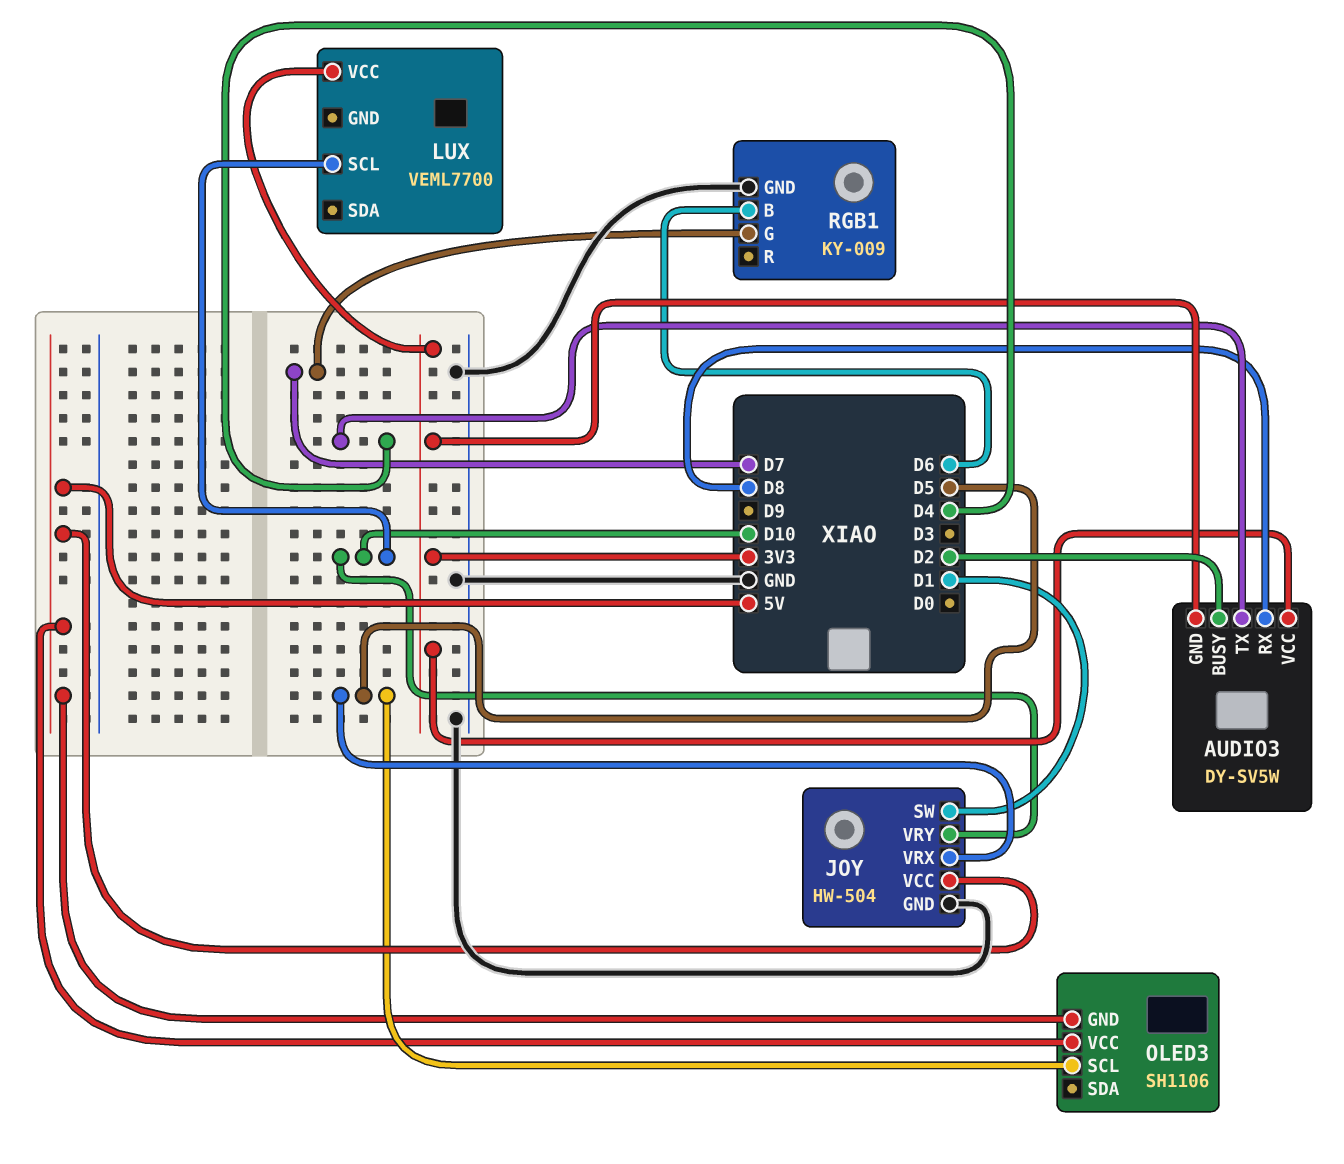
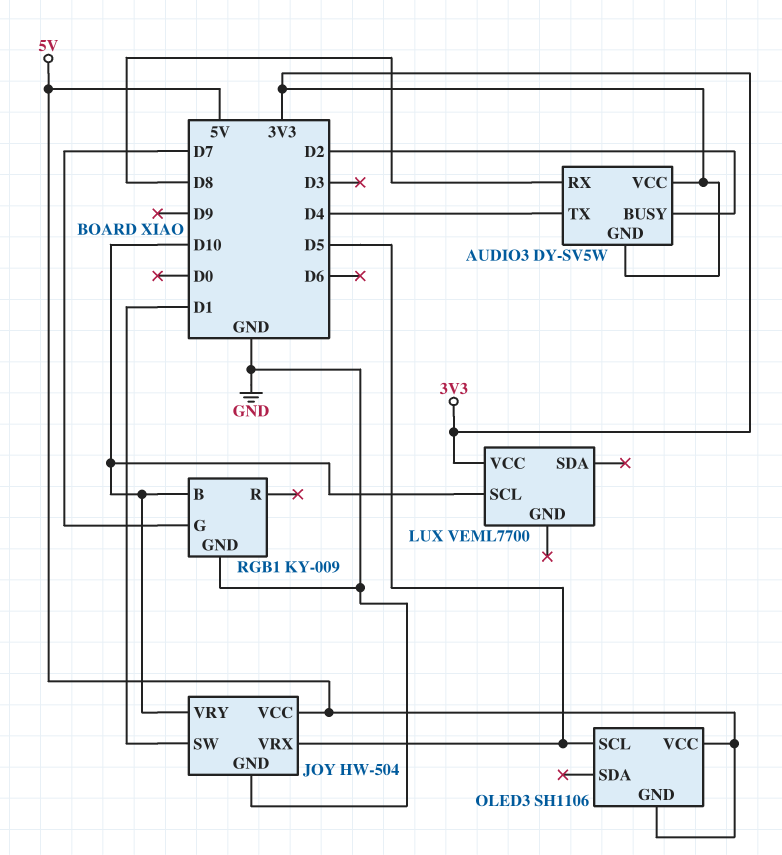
RGB1 pin B: D6 -> D10

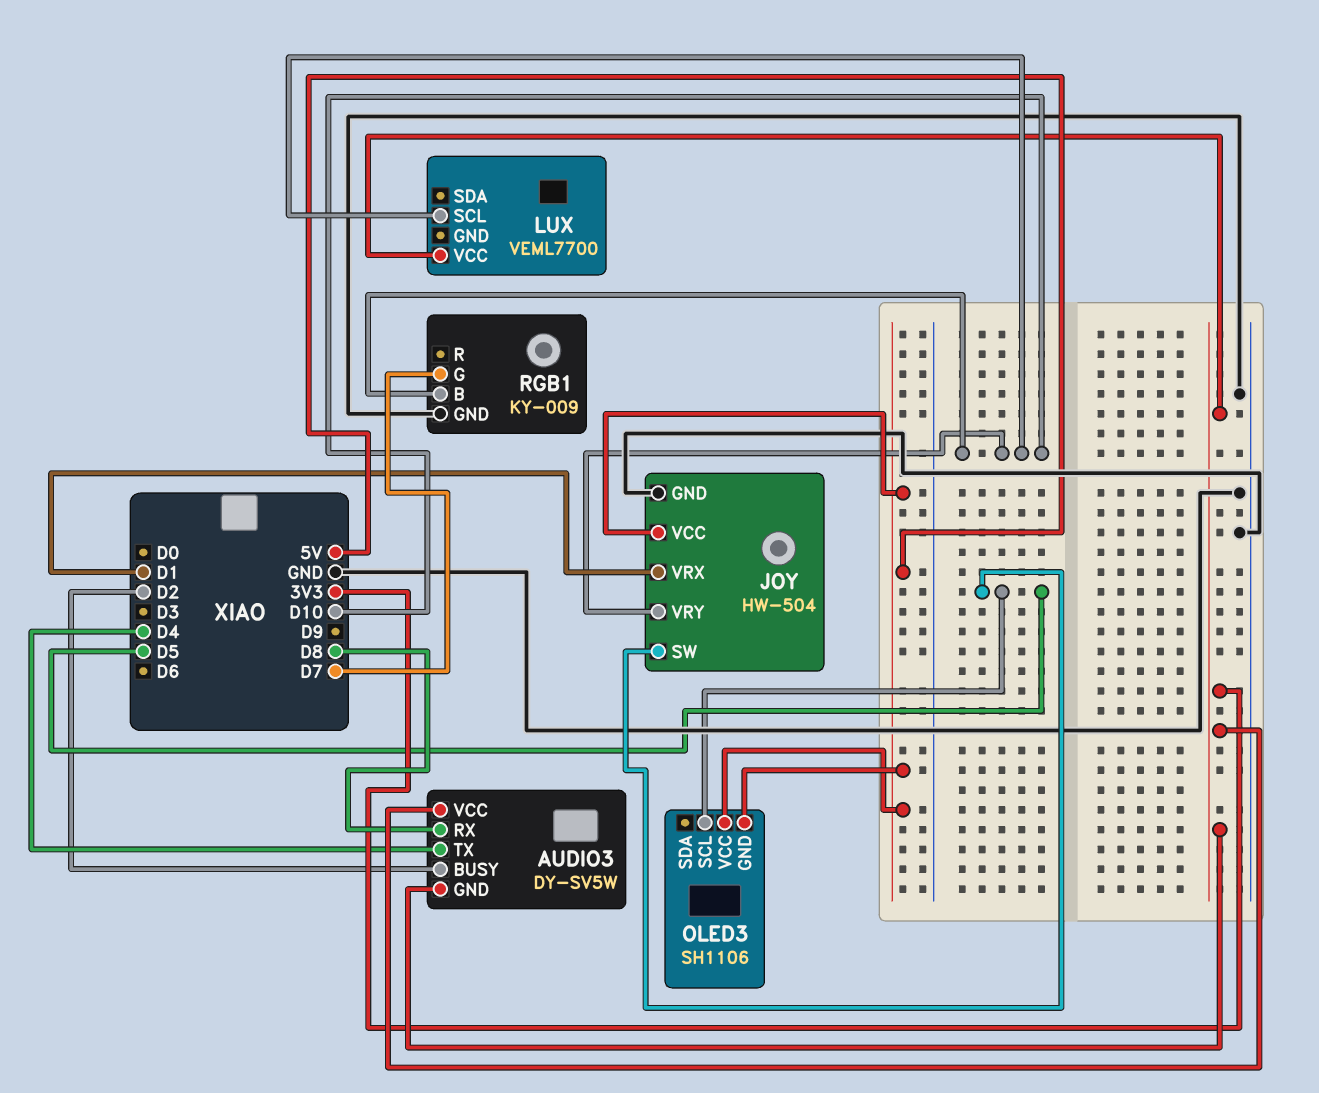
JOY pin SW: D1 -> D5
JOY pin VRX: D5 -> D1

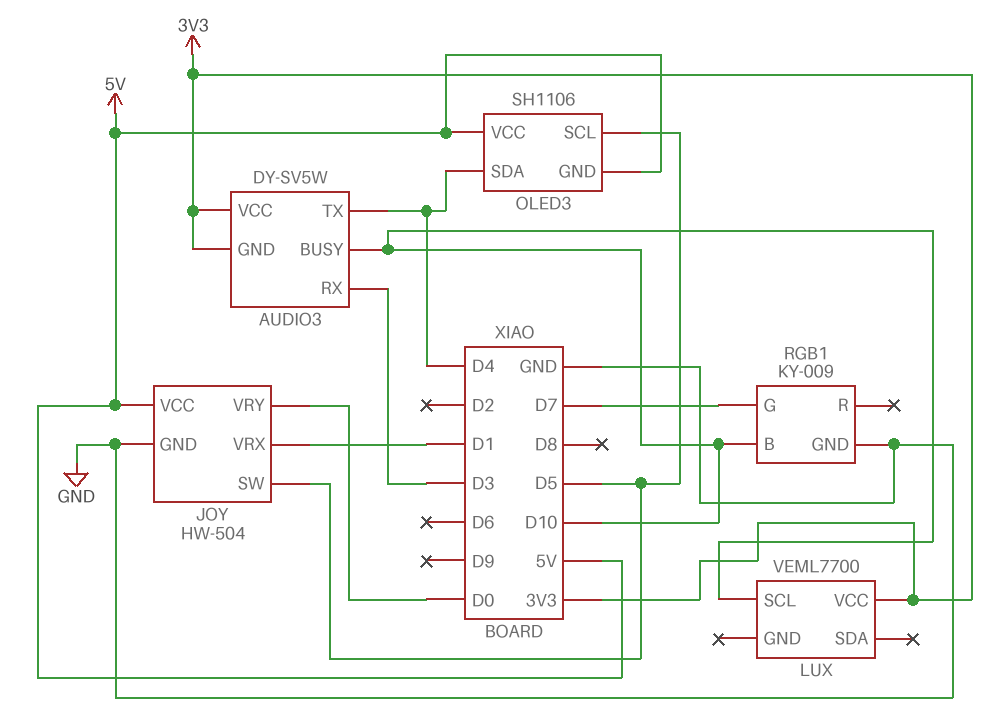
AUDIO3 pin BUSY: D2 -> D10
AUDIO3 pin RX: D8 -> D3
JOY pin VRY: D10 -> D0
OLED3 pin SDA: none -> D4

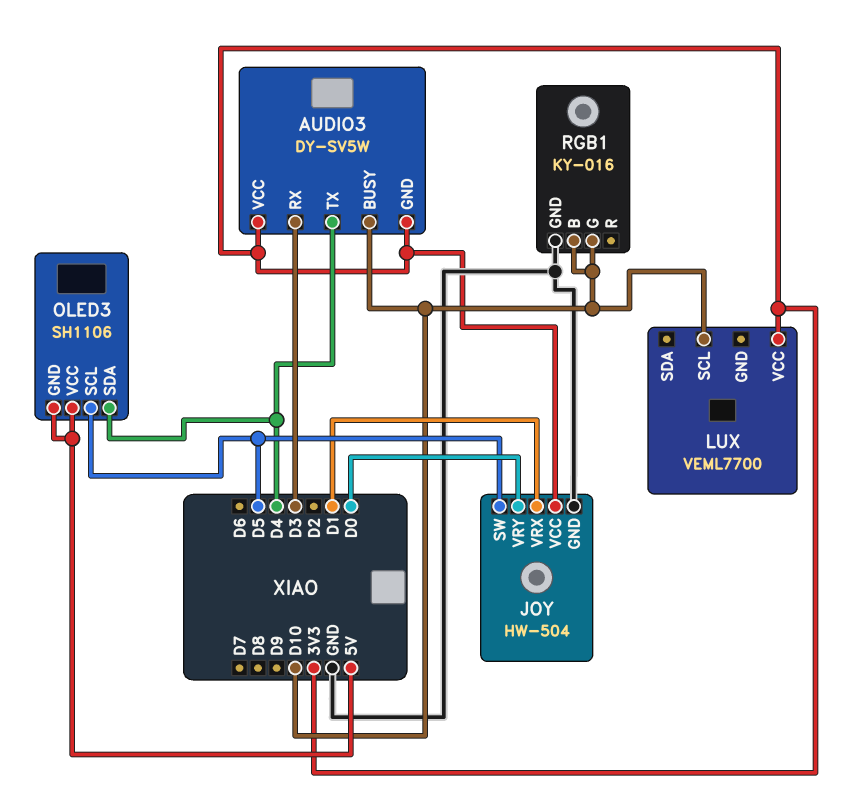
JOY pin VCC: 5V -> 3V3
RGB1: KY-009 -> KY-016
RGB1 pin G: D7 -> D10

